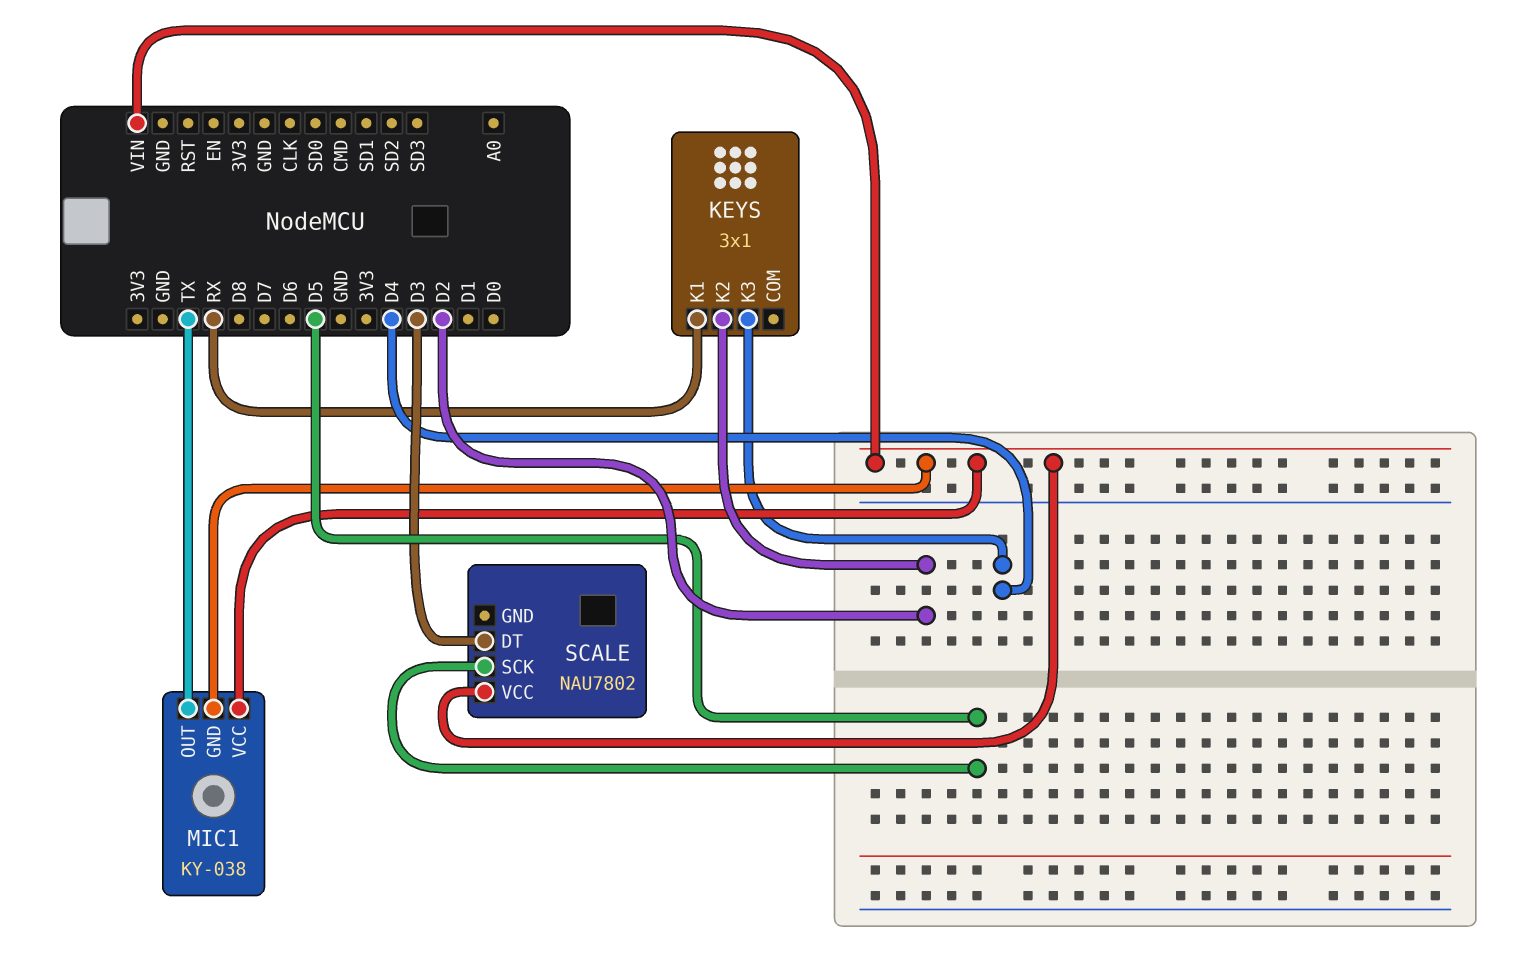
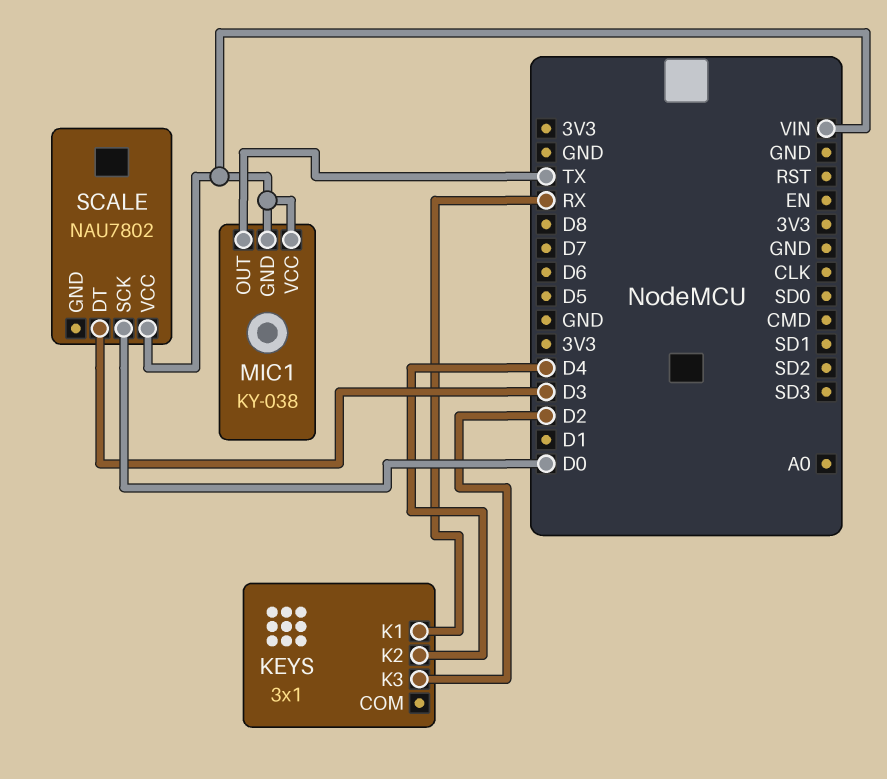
KEYS pin K2: D2 -> D4
KEYS pin K3: D4 -> D2
SCALE pin SCK: D5 -> D0

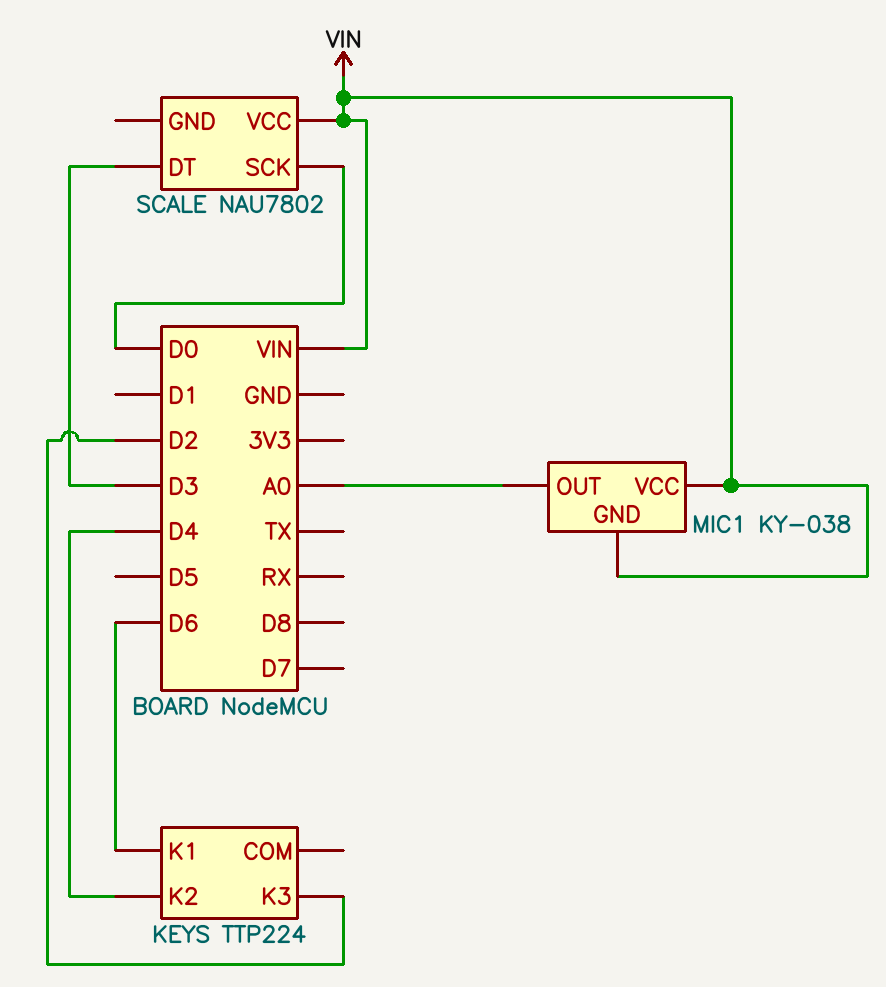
KEYS: 3x1 -> TTP224
KEYS pin K1: RX -> D6
MIC1 pin OUT: TX -> A0

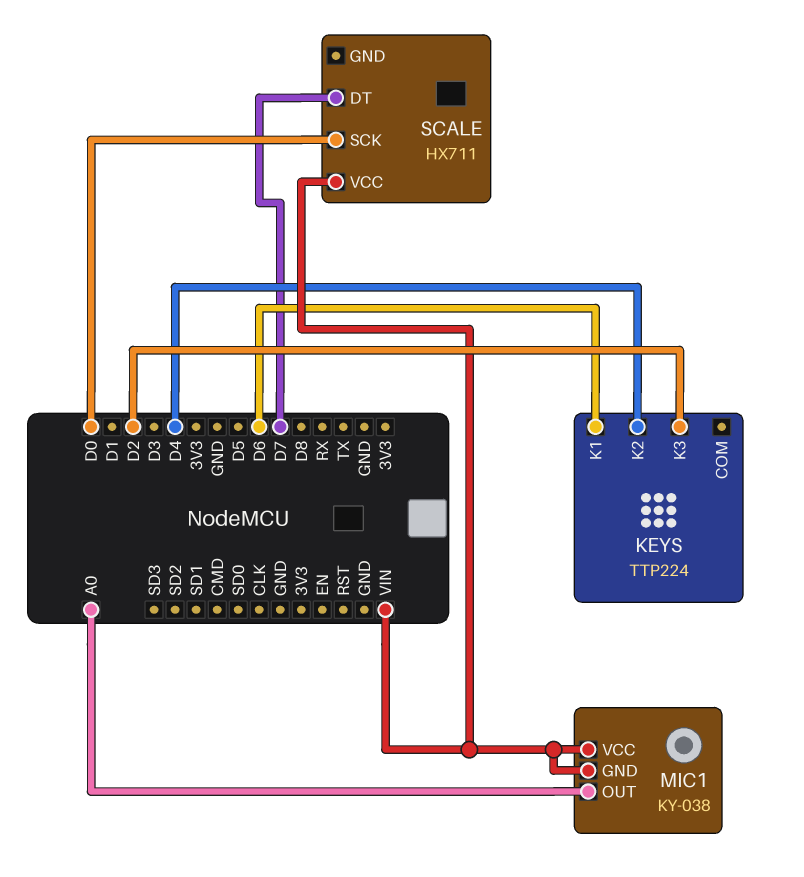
SCALE: NAU7802 -> HX711
SCALE pin DT: D3 -> D7

